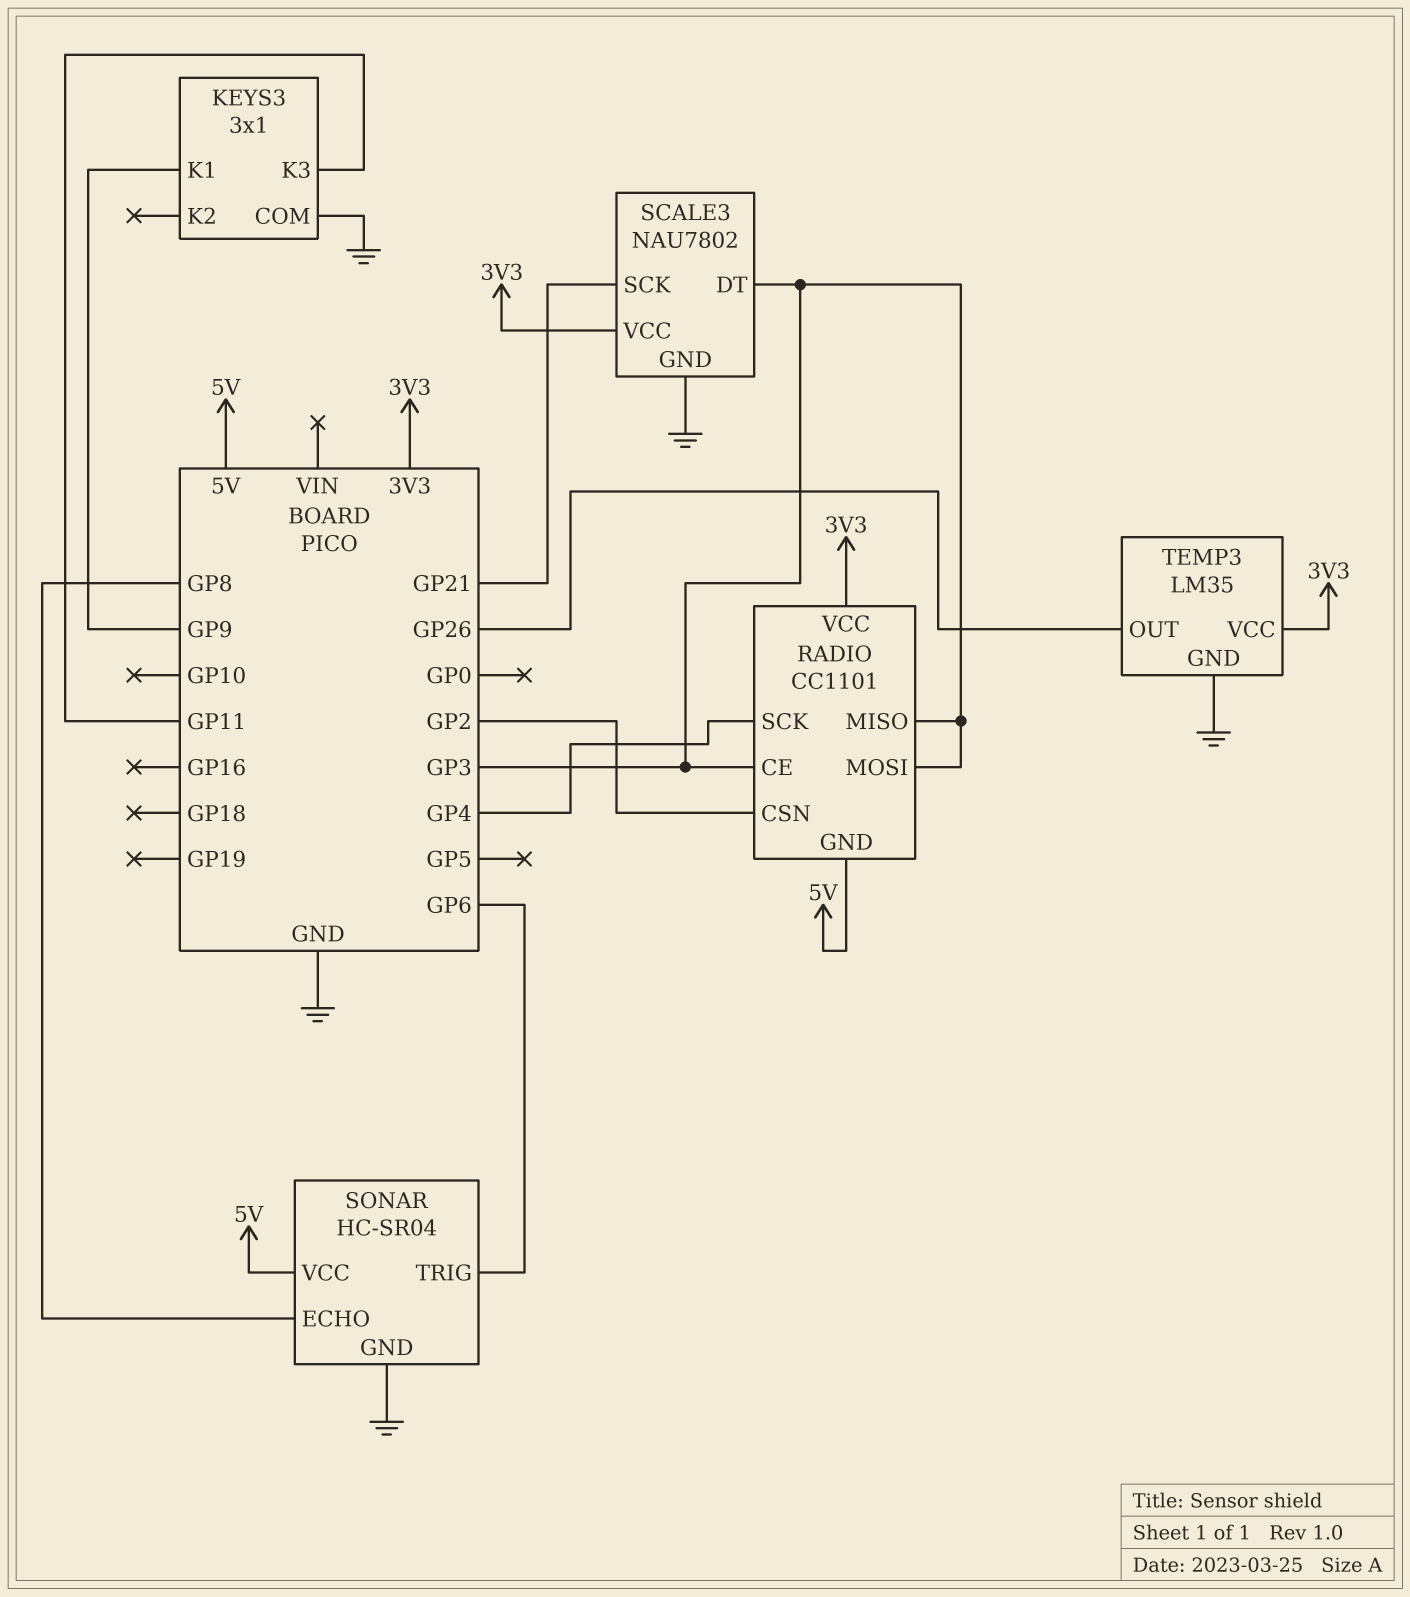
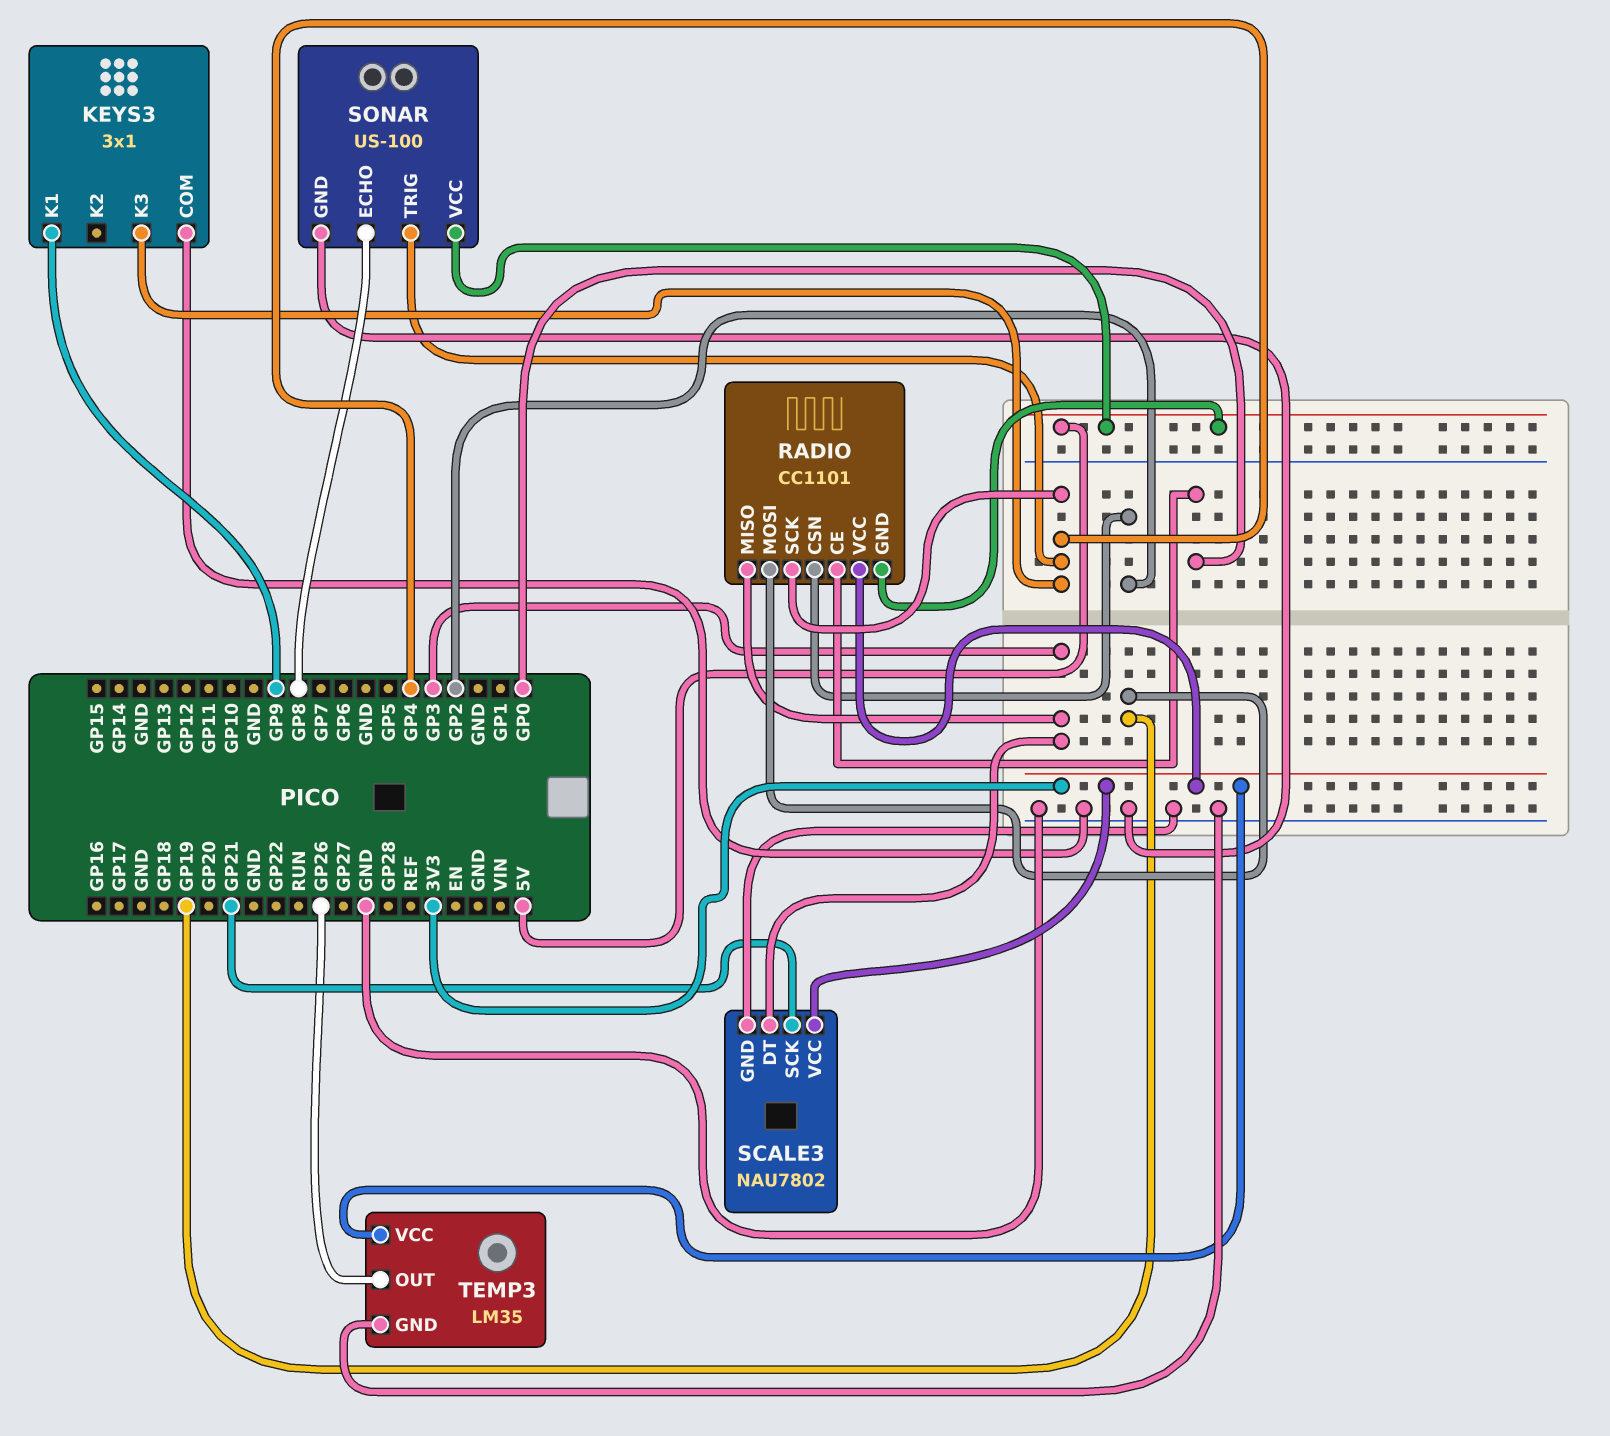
KEYS3 pin K3: GP11 -> GP4
RADIO pin CE: GP3 -> GP0
RADIO pin MOSI: GP3 -> GP19
SONAR: HC-SR04 -> US-100
SONAR pin TRIG: GP6 -> GP4

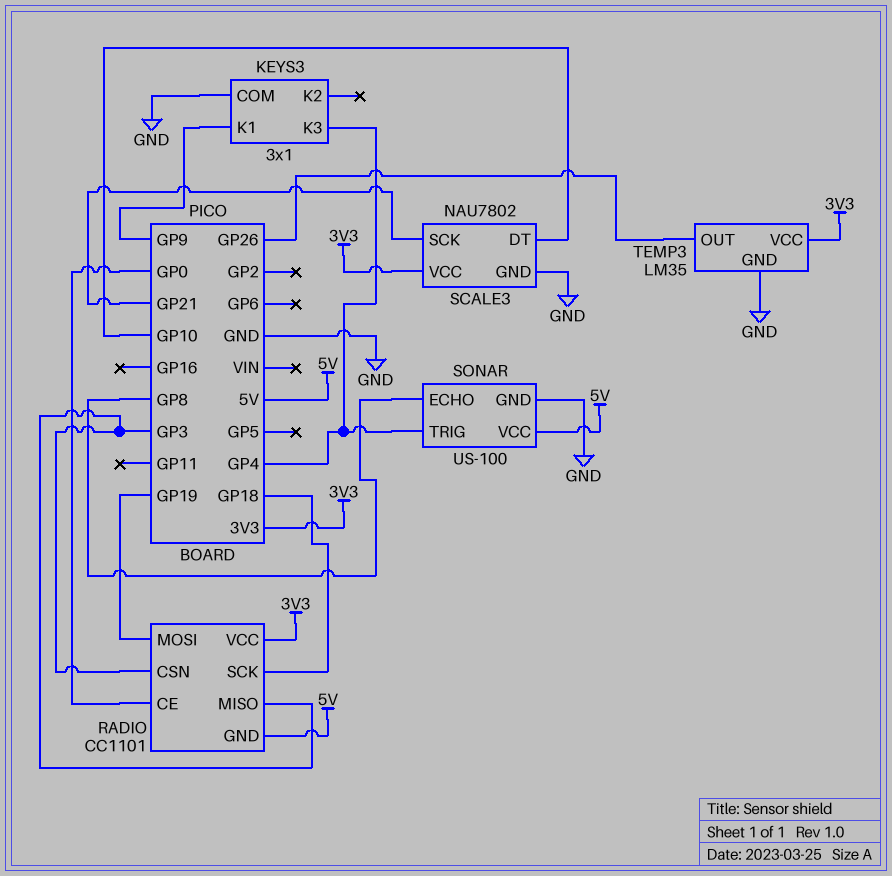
RADIO pin CSN: GP2 -> GP3
RADIO pin SCK: GP4 -> GP18
SCALE3 pin DT: GP3 -> GP10

